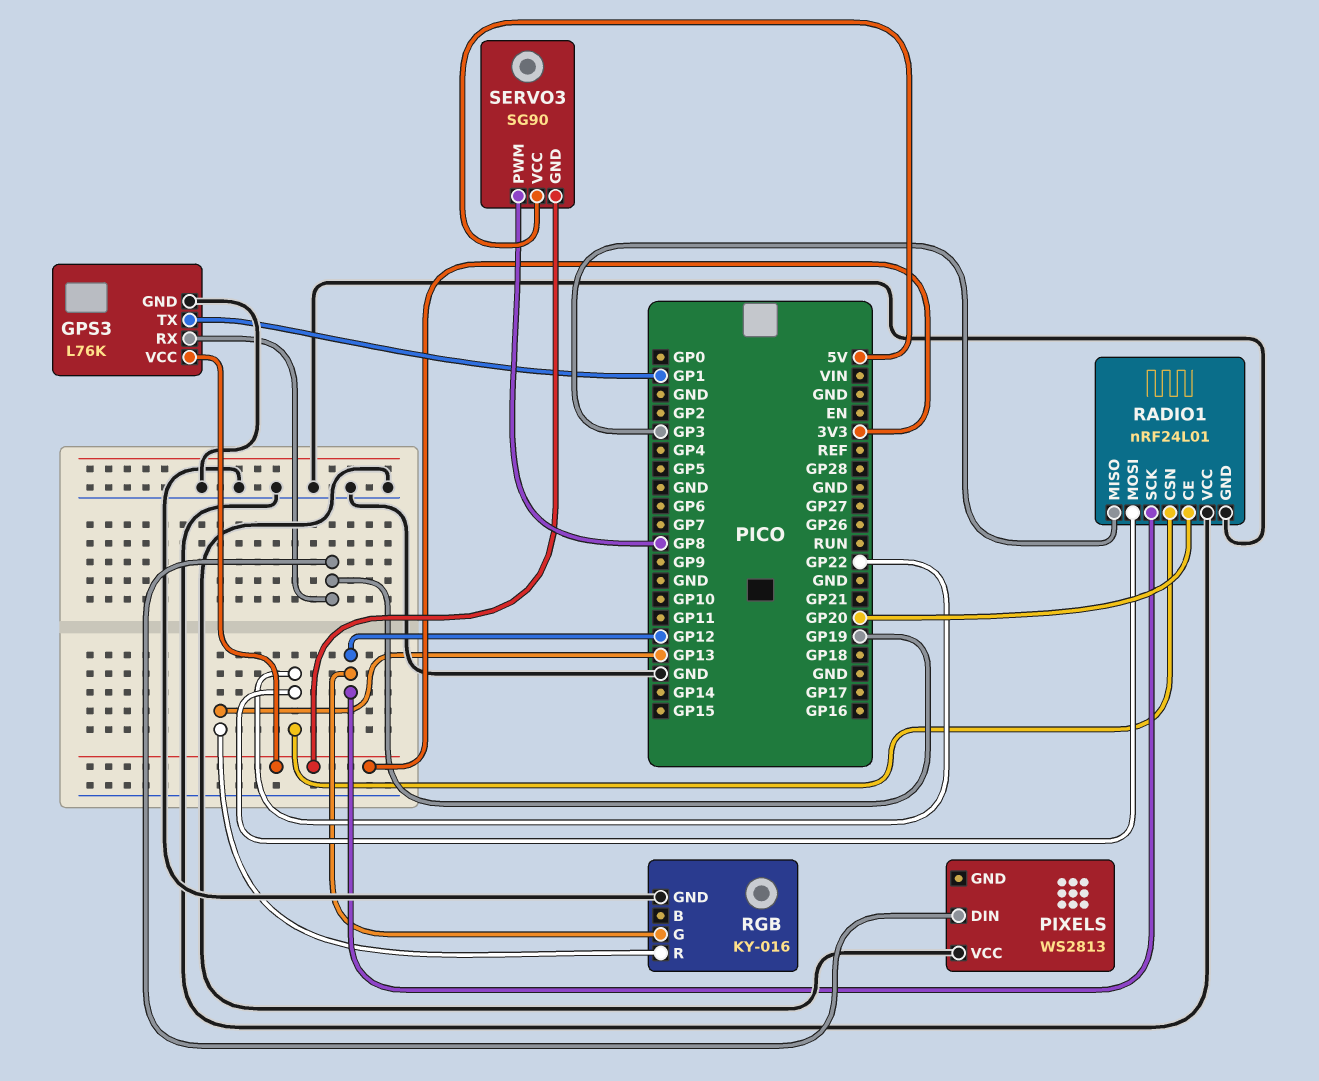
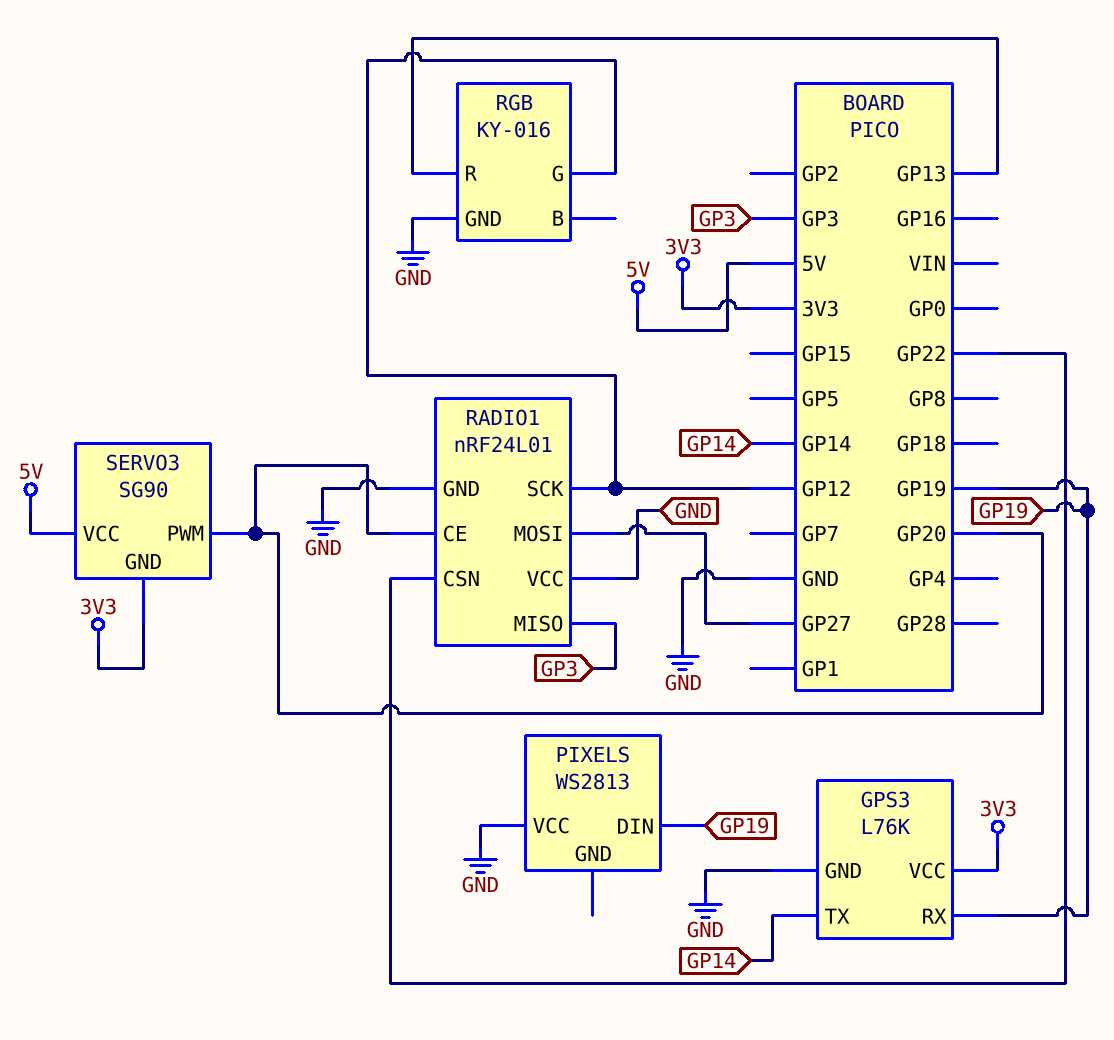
GPS3 pin TX: GP1 -> GP14
RADIO1 pin MOSI: GP22 -> GP27
SERVO3 pin PWM: GP8 -> GP20

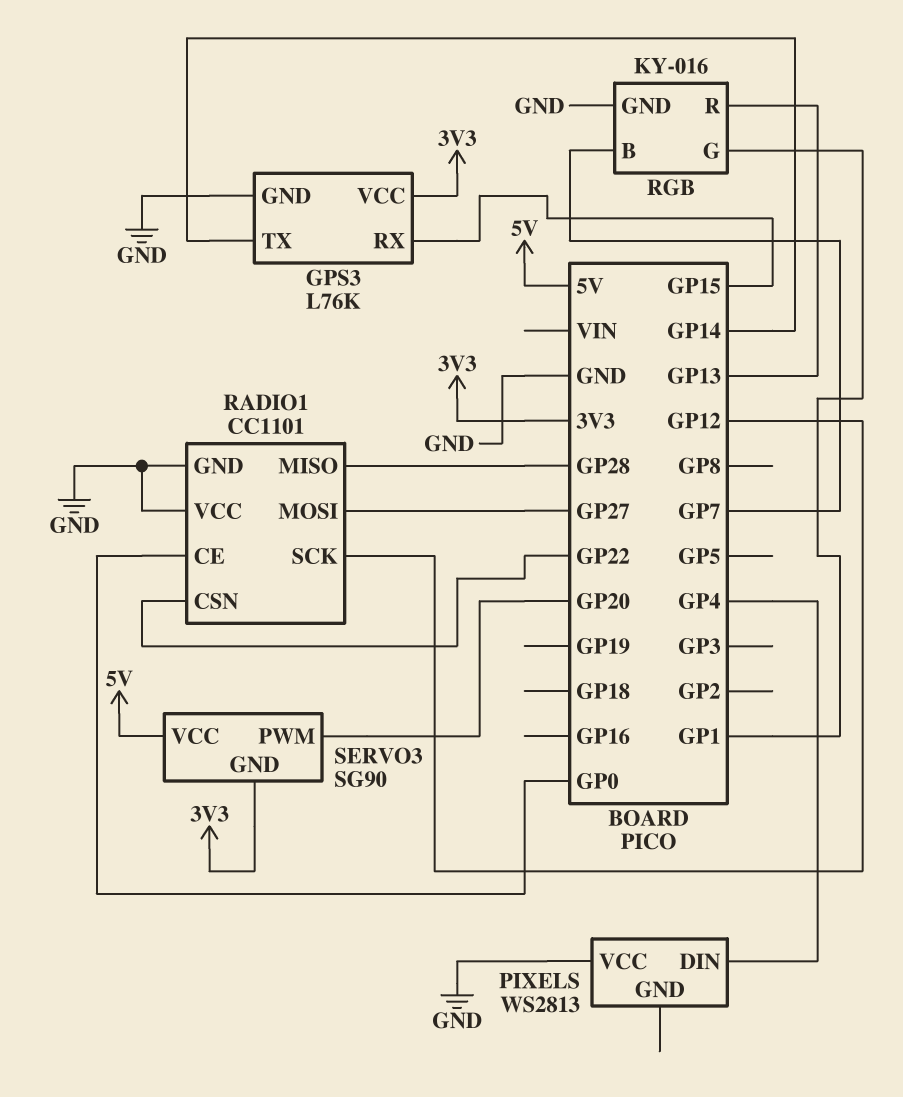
GPS3 pin RX: GP19 -> GP15
PIXELS pin DIN: GP19 -> GP4
RADIO1: nRF24L01 -> CC1101
RADIO1 pin CE: GP20 -> GP0
RADIO1 pin MISO: GP3 -> GP28
RGB pin B: none -> GP7
RGB pin G: GP12 -> GP1

